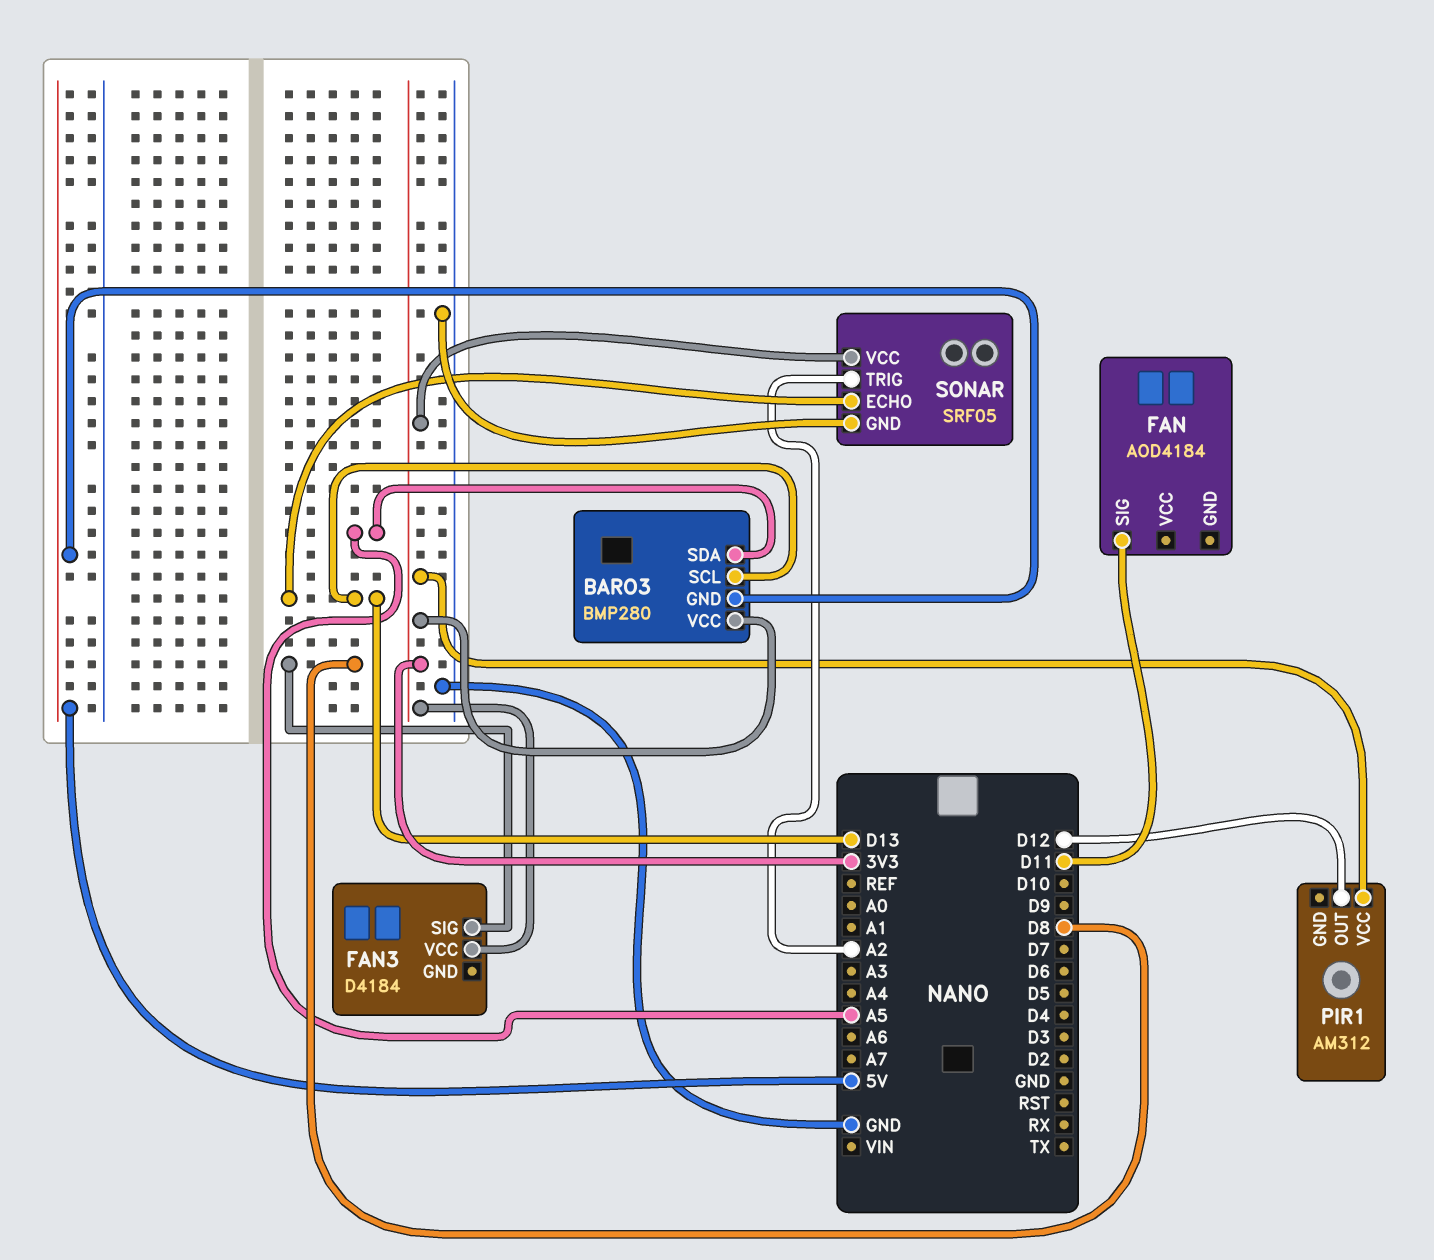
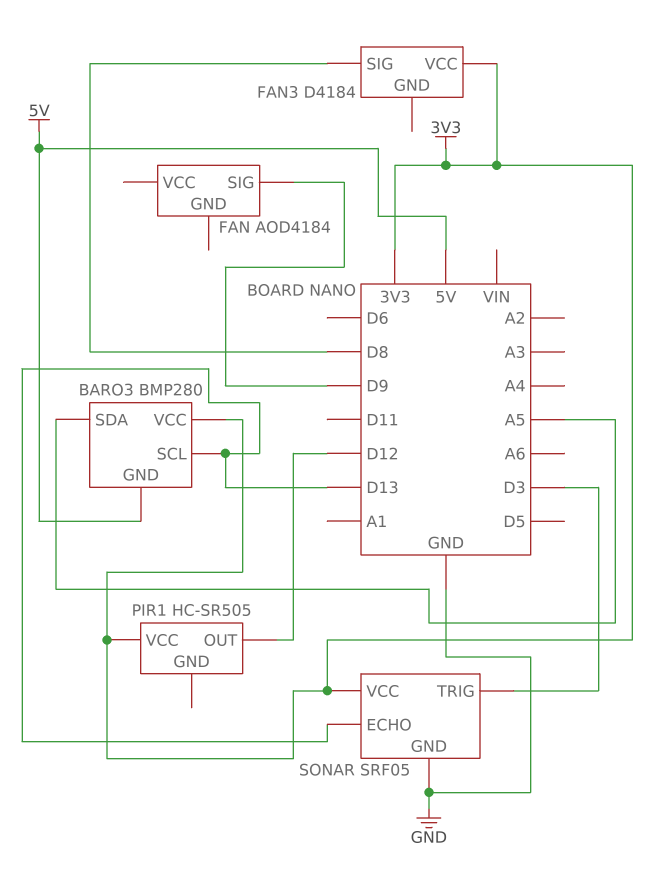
FAN pin SIG: D11 -> D9
PIR1: AM312 -> HC-SR505
SONAR pin TRIG: A2 -> D3

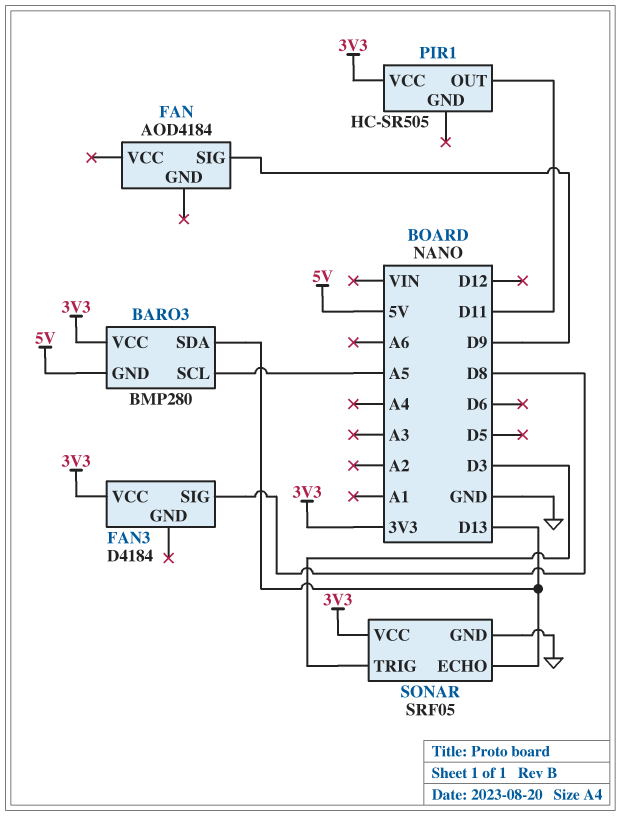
BARO3 pin SCL: D13 -> A5
BARO3 pin SDA: A5 -> D13
PIR1 pin OUT: D12 -> D11

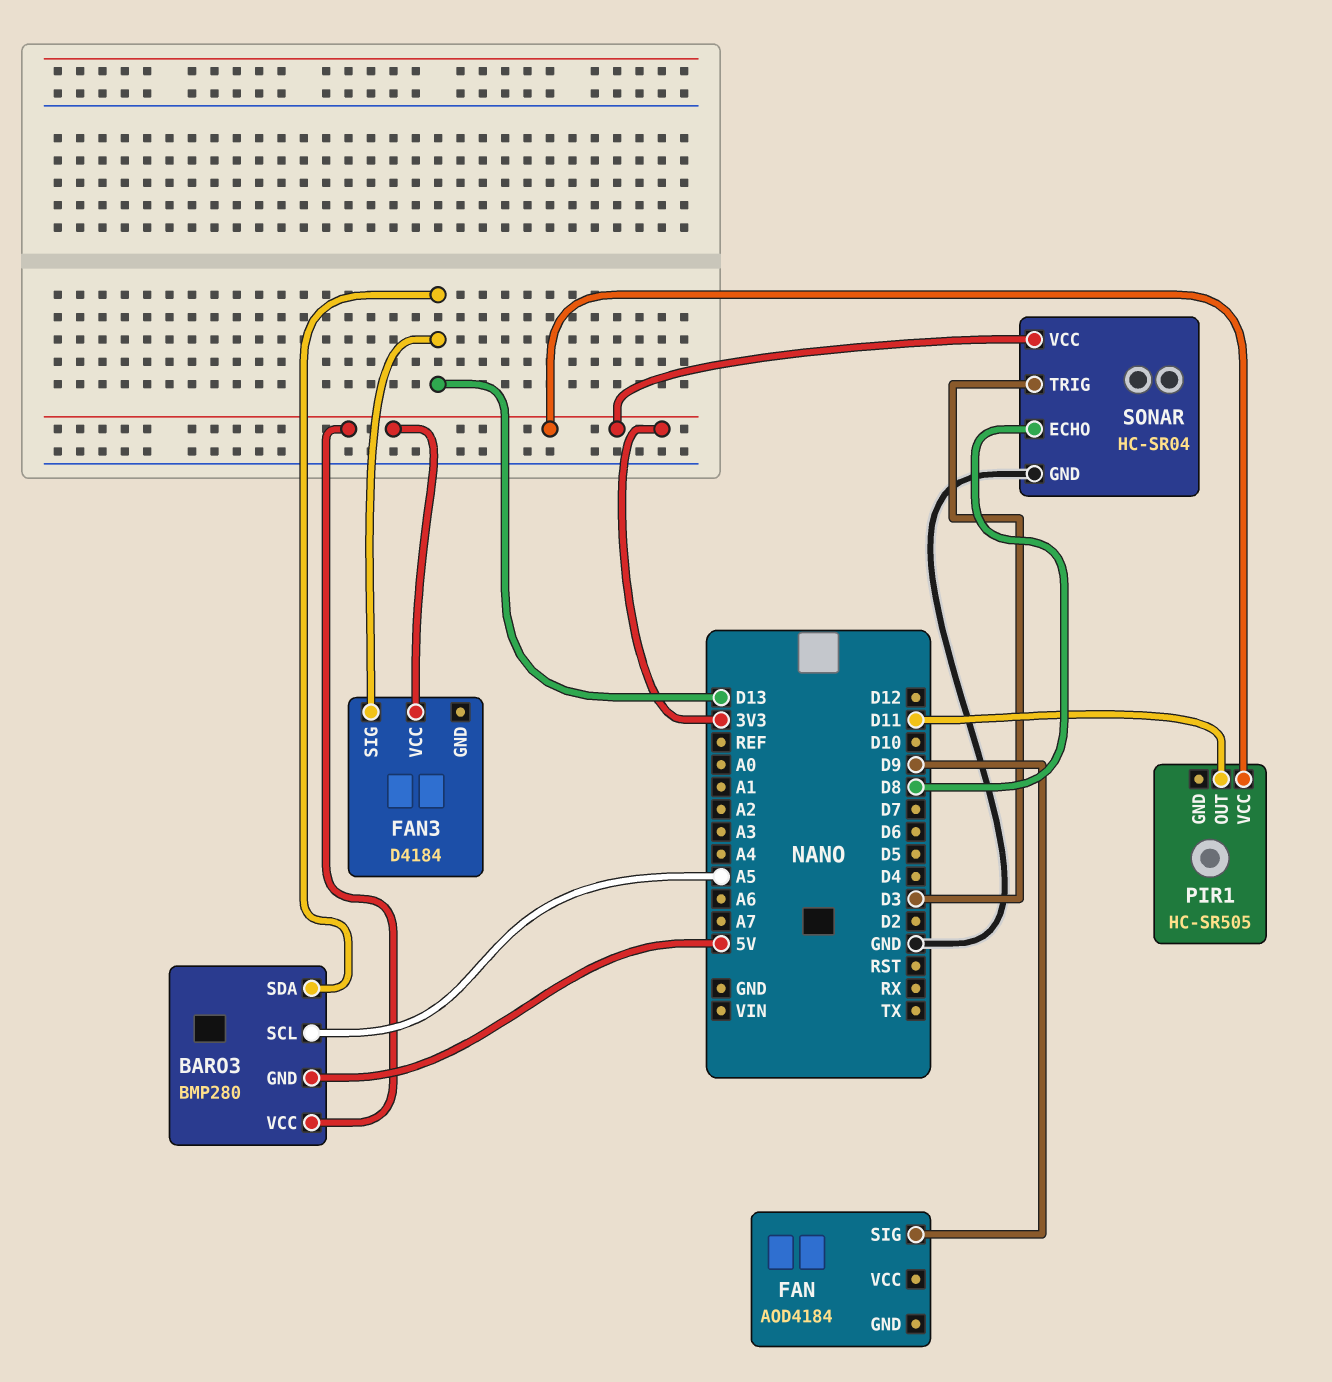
FAN3 pin SIG: D8 -> D13
SONAR: SRF05 -> HC-SR04
SONAR pin ECHO: D13 -> D8

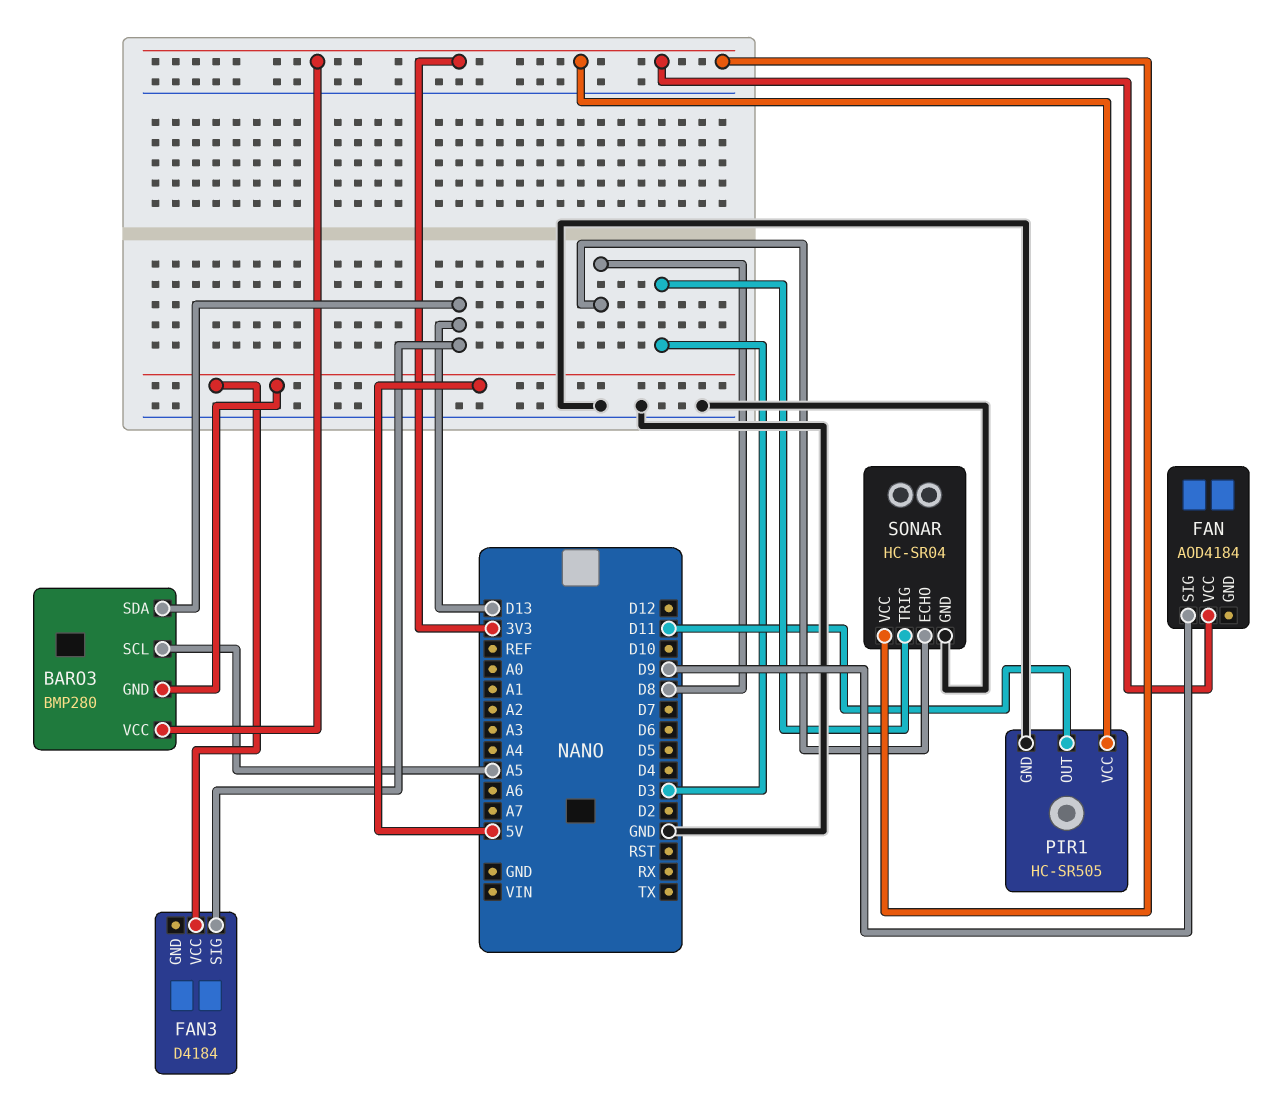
FAN pin VCC: none -> 3V3
FAN3 pin VCC: 3V3 -> 5V
PIR1 pin GND: none -> GND

